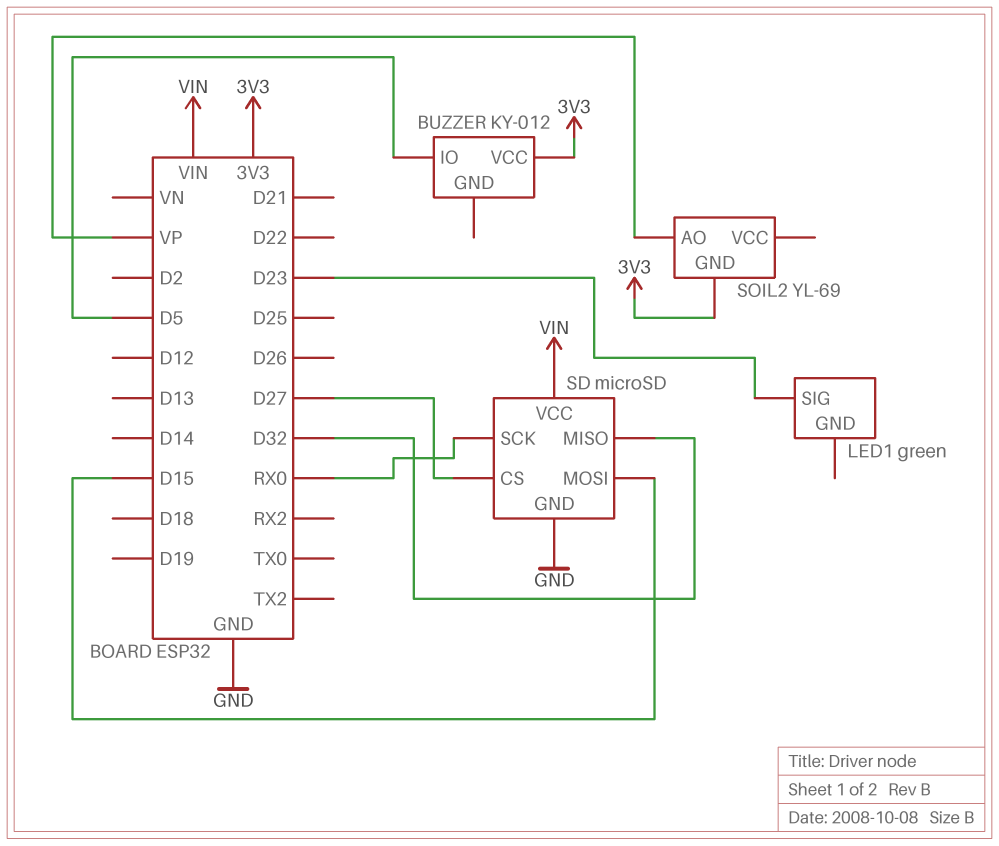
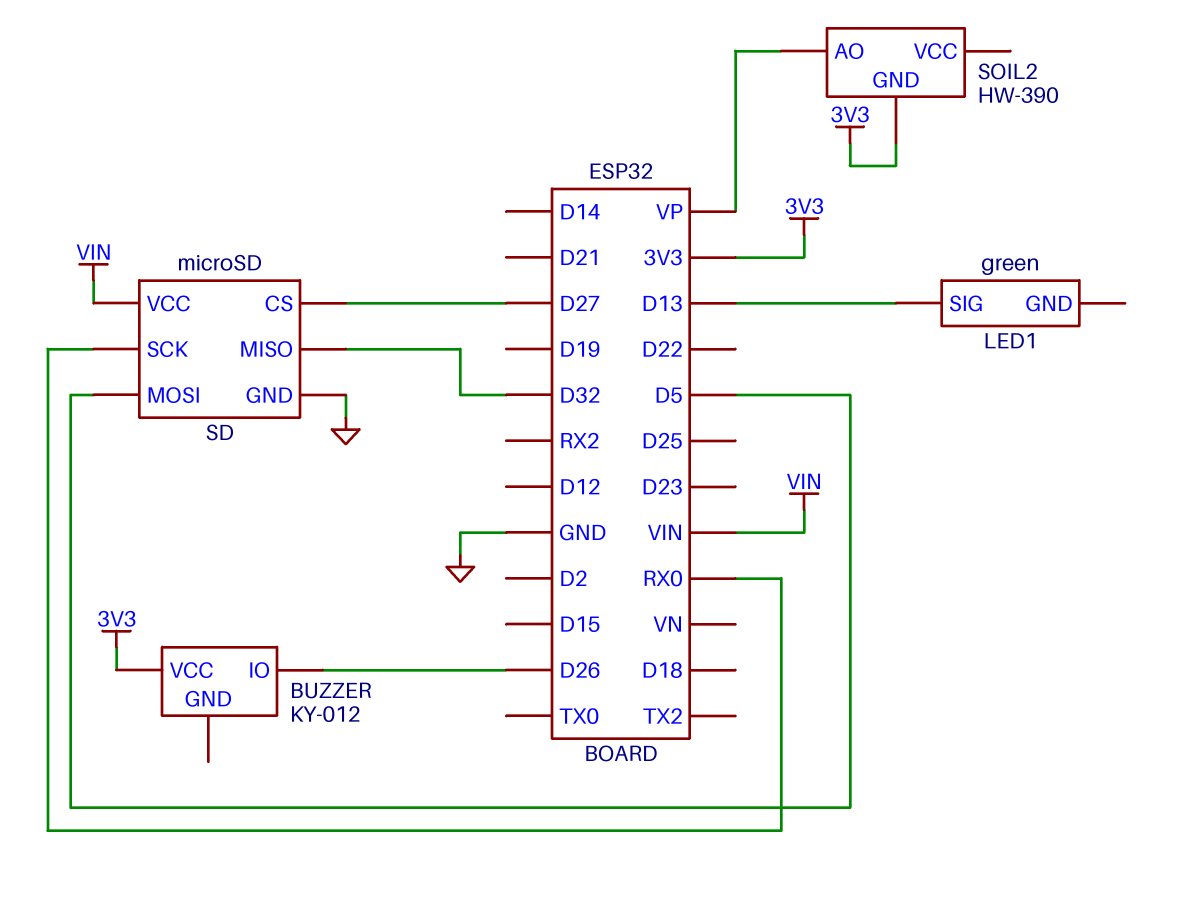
BUZZER pin IO: D5 -> D26
LED1 pin SIG: D23 -> D13
SD pin MOSI: D15 -> D5
SOIL2: YL-69 -> HW-390

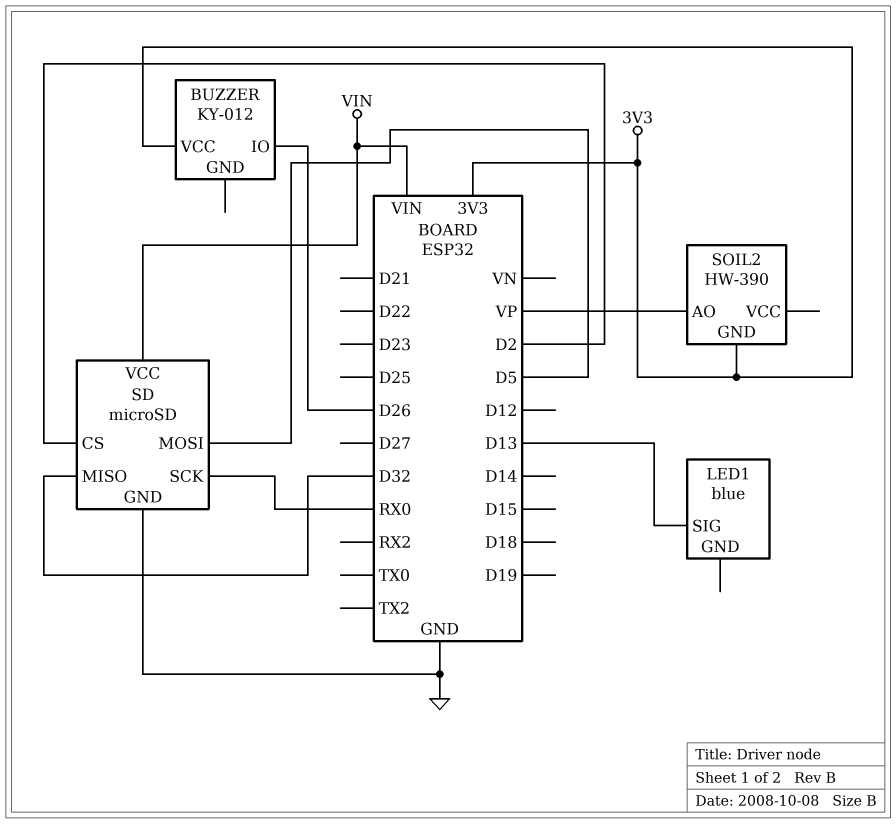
LED1: green -> blue
SD pin CS: D27 -> D2

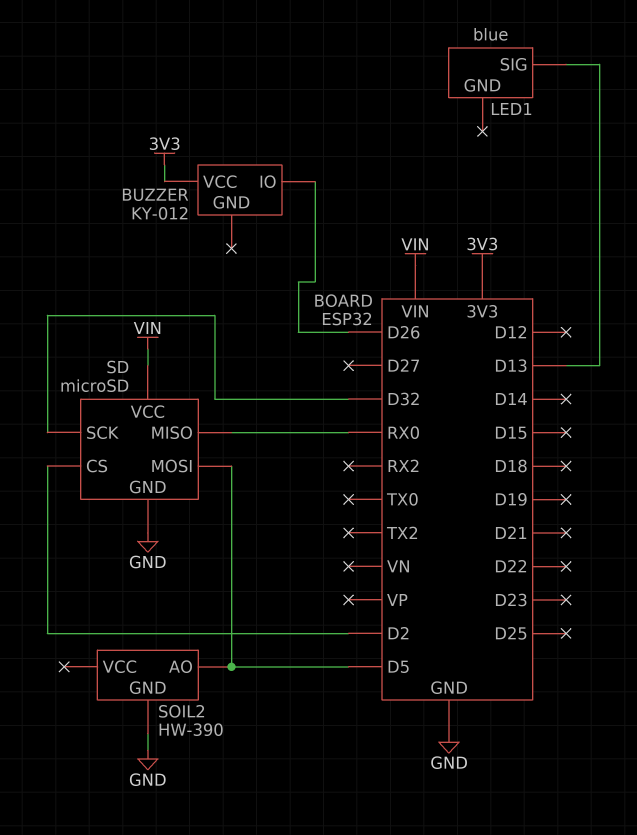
SD pin MISO: D32 -> RX0
SD pin SCK: RX0 -> D32
SOIL2 pin AO: VP -> D5
SOIL2 pin GND: 3V3 -> GND

